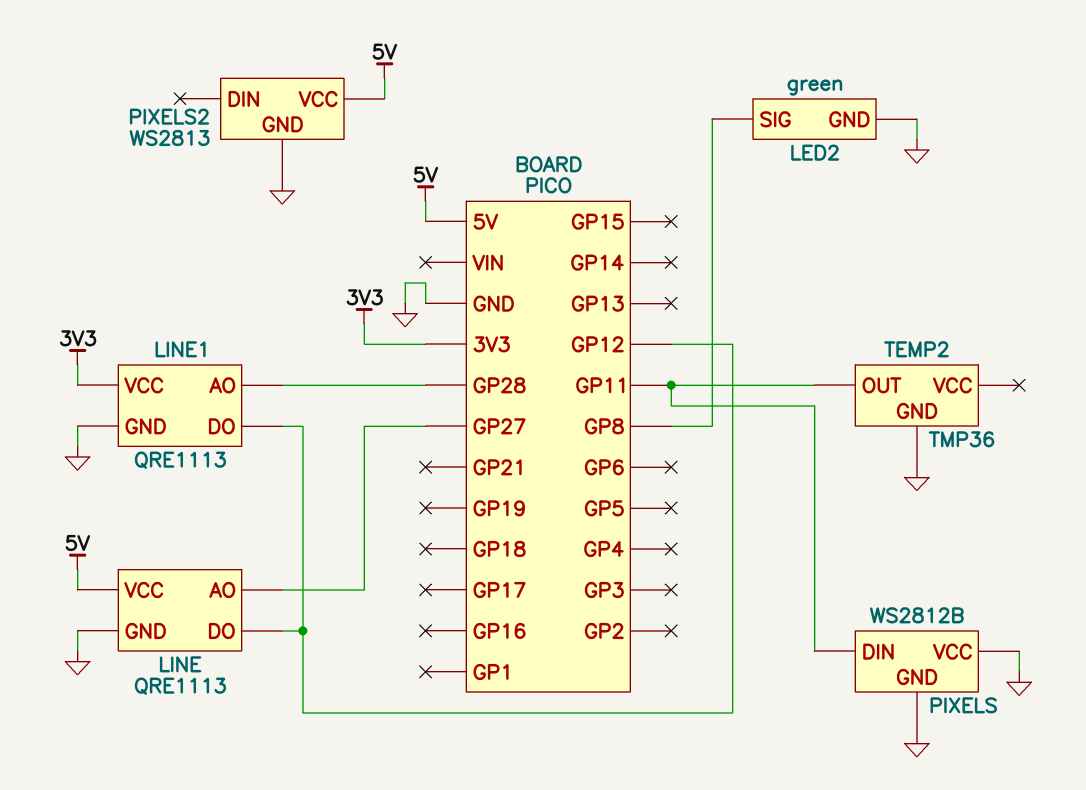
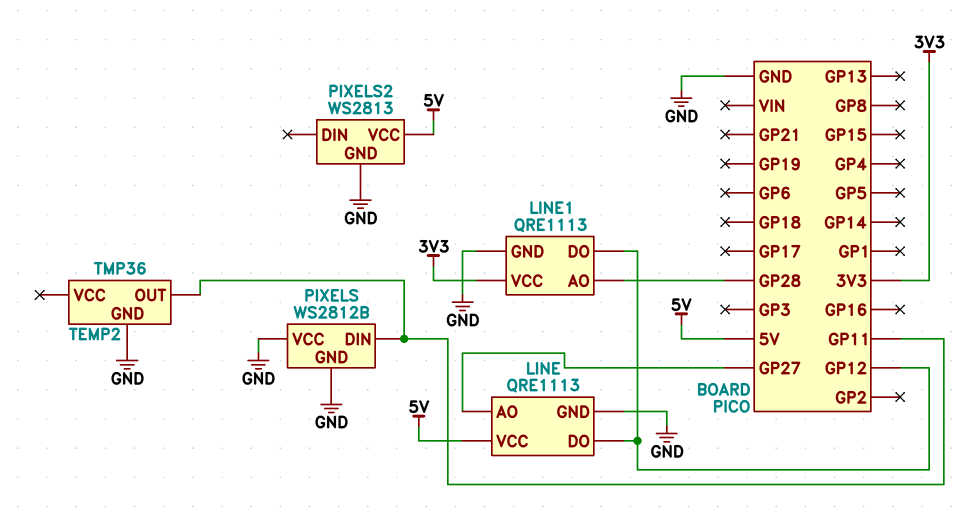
LED2: green -> none
LED2 pin GND: GND -> none
LED2 pin SIG: GP8 -> none

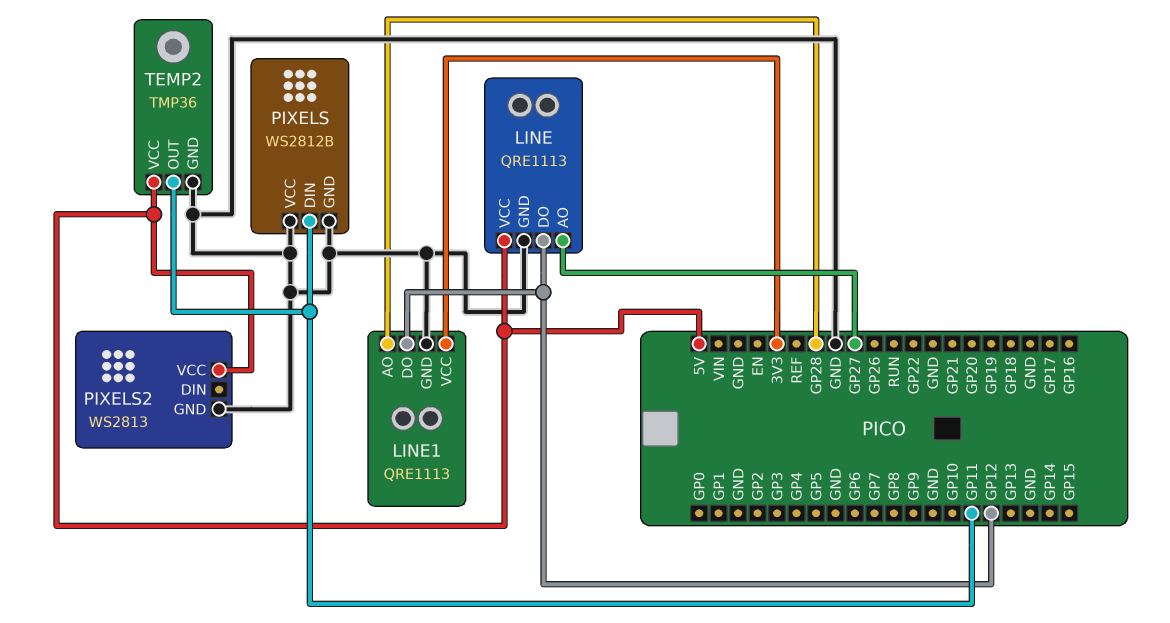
TEMP2 pin VCC: none -> 5V

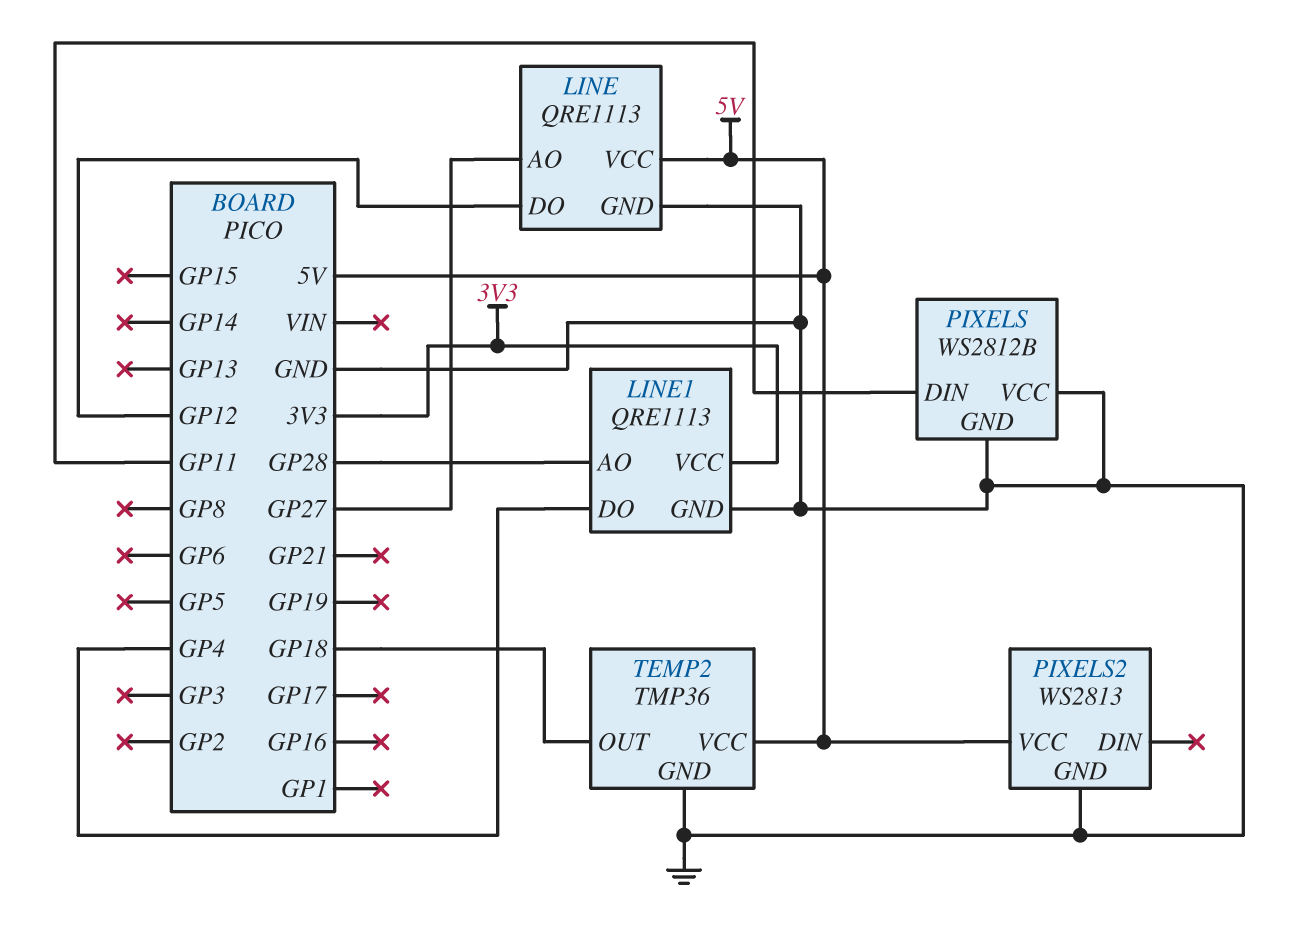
LINE1 pin DO: GP12 -> GP4
TEMP2 pin OUT: GP11 -> GP18

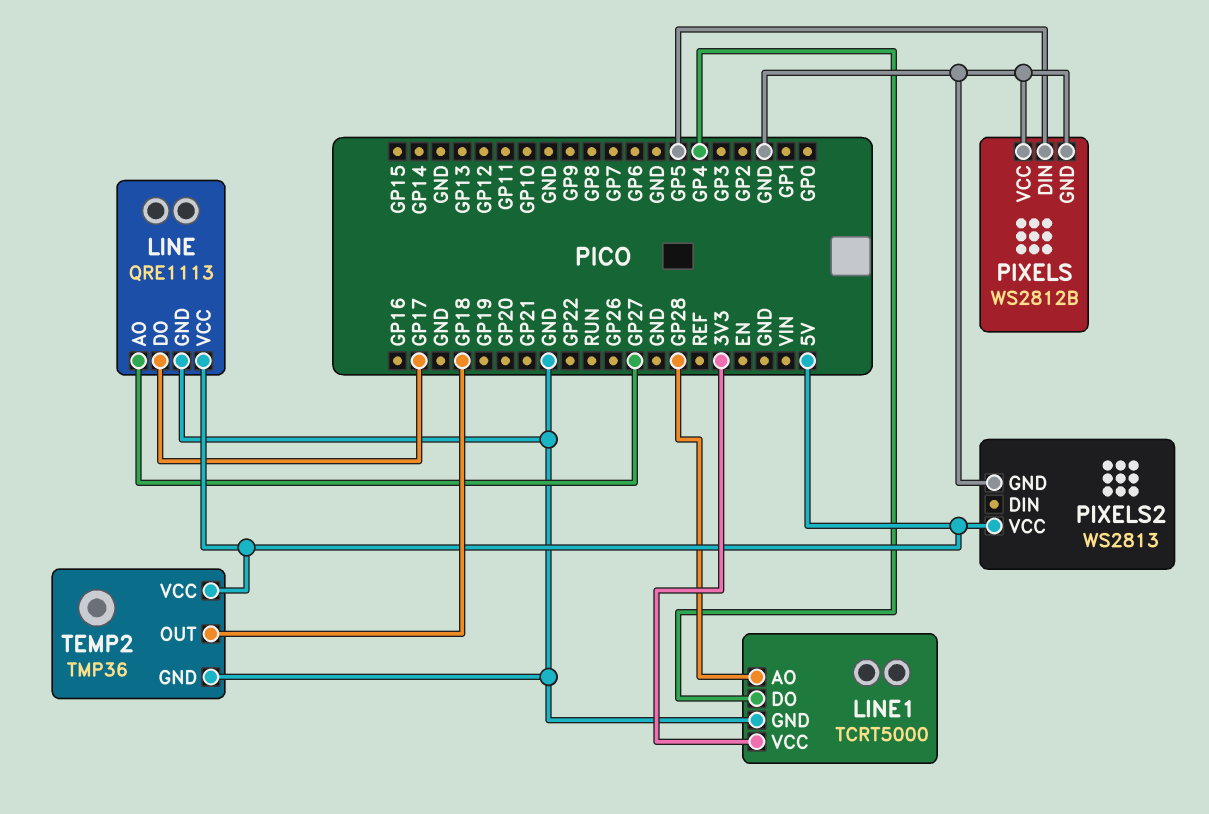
LINE pin DO: GP12 -> GP17
LINE1: QRE1113 -> TCRT5000
PIXELS pin DIN: GP11 -> GP5

